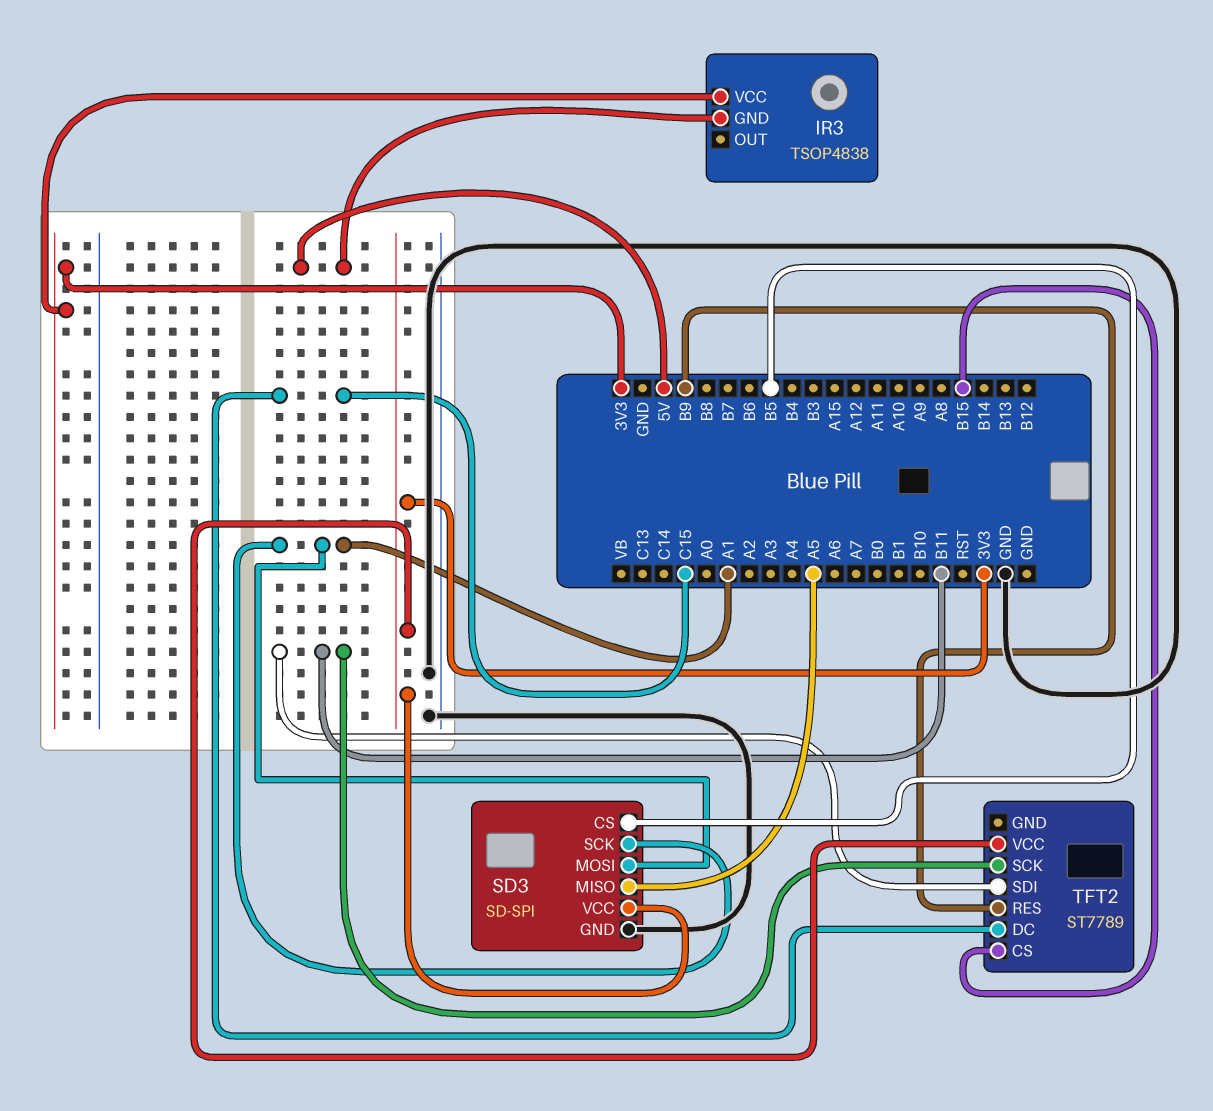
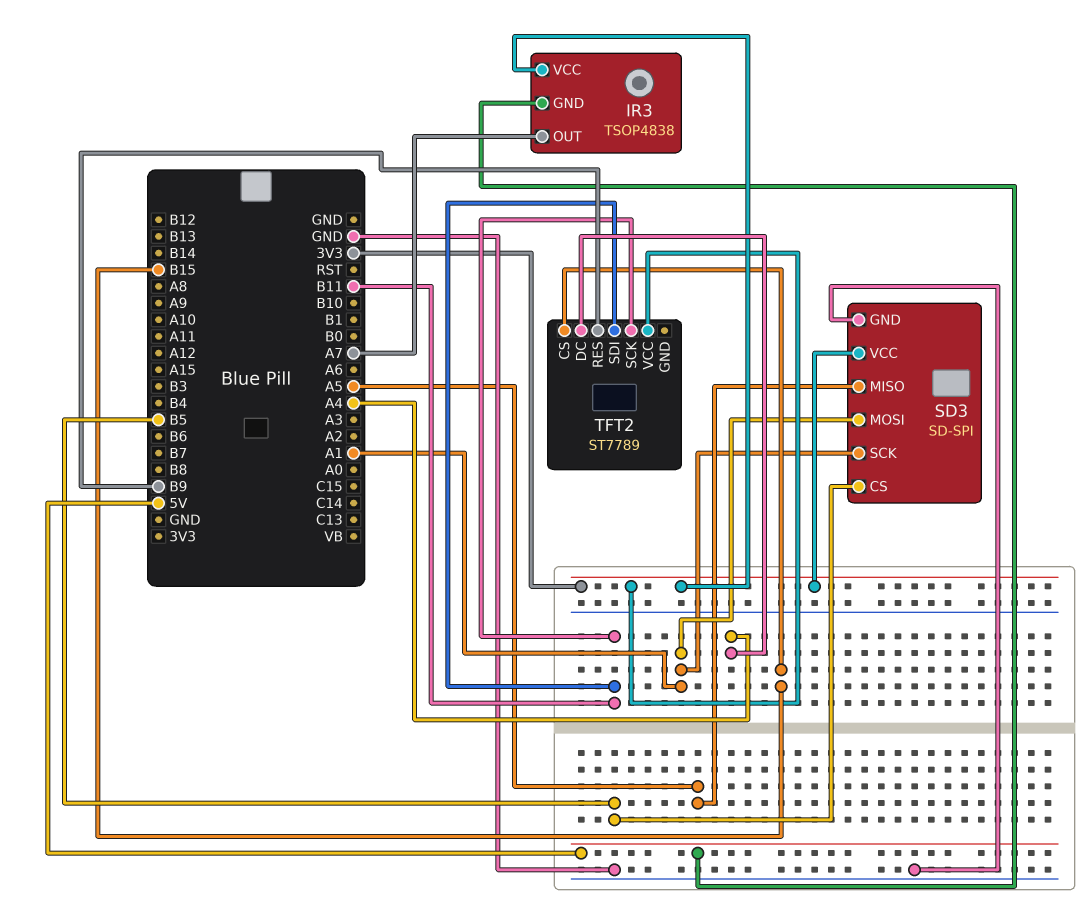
IR3 pin OUT: none -> A7
TFT2 pin DC: C15 -> A4

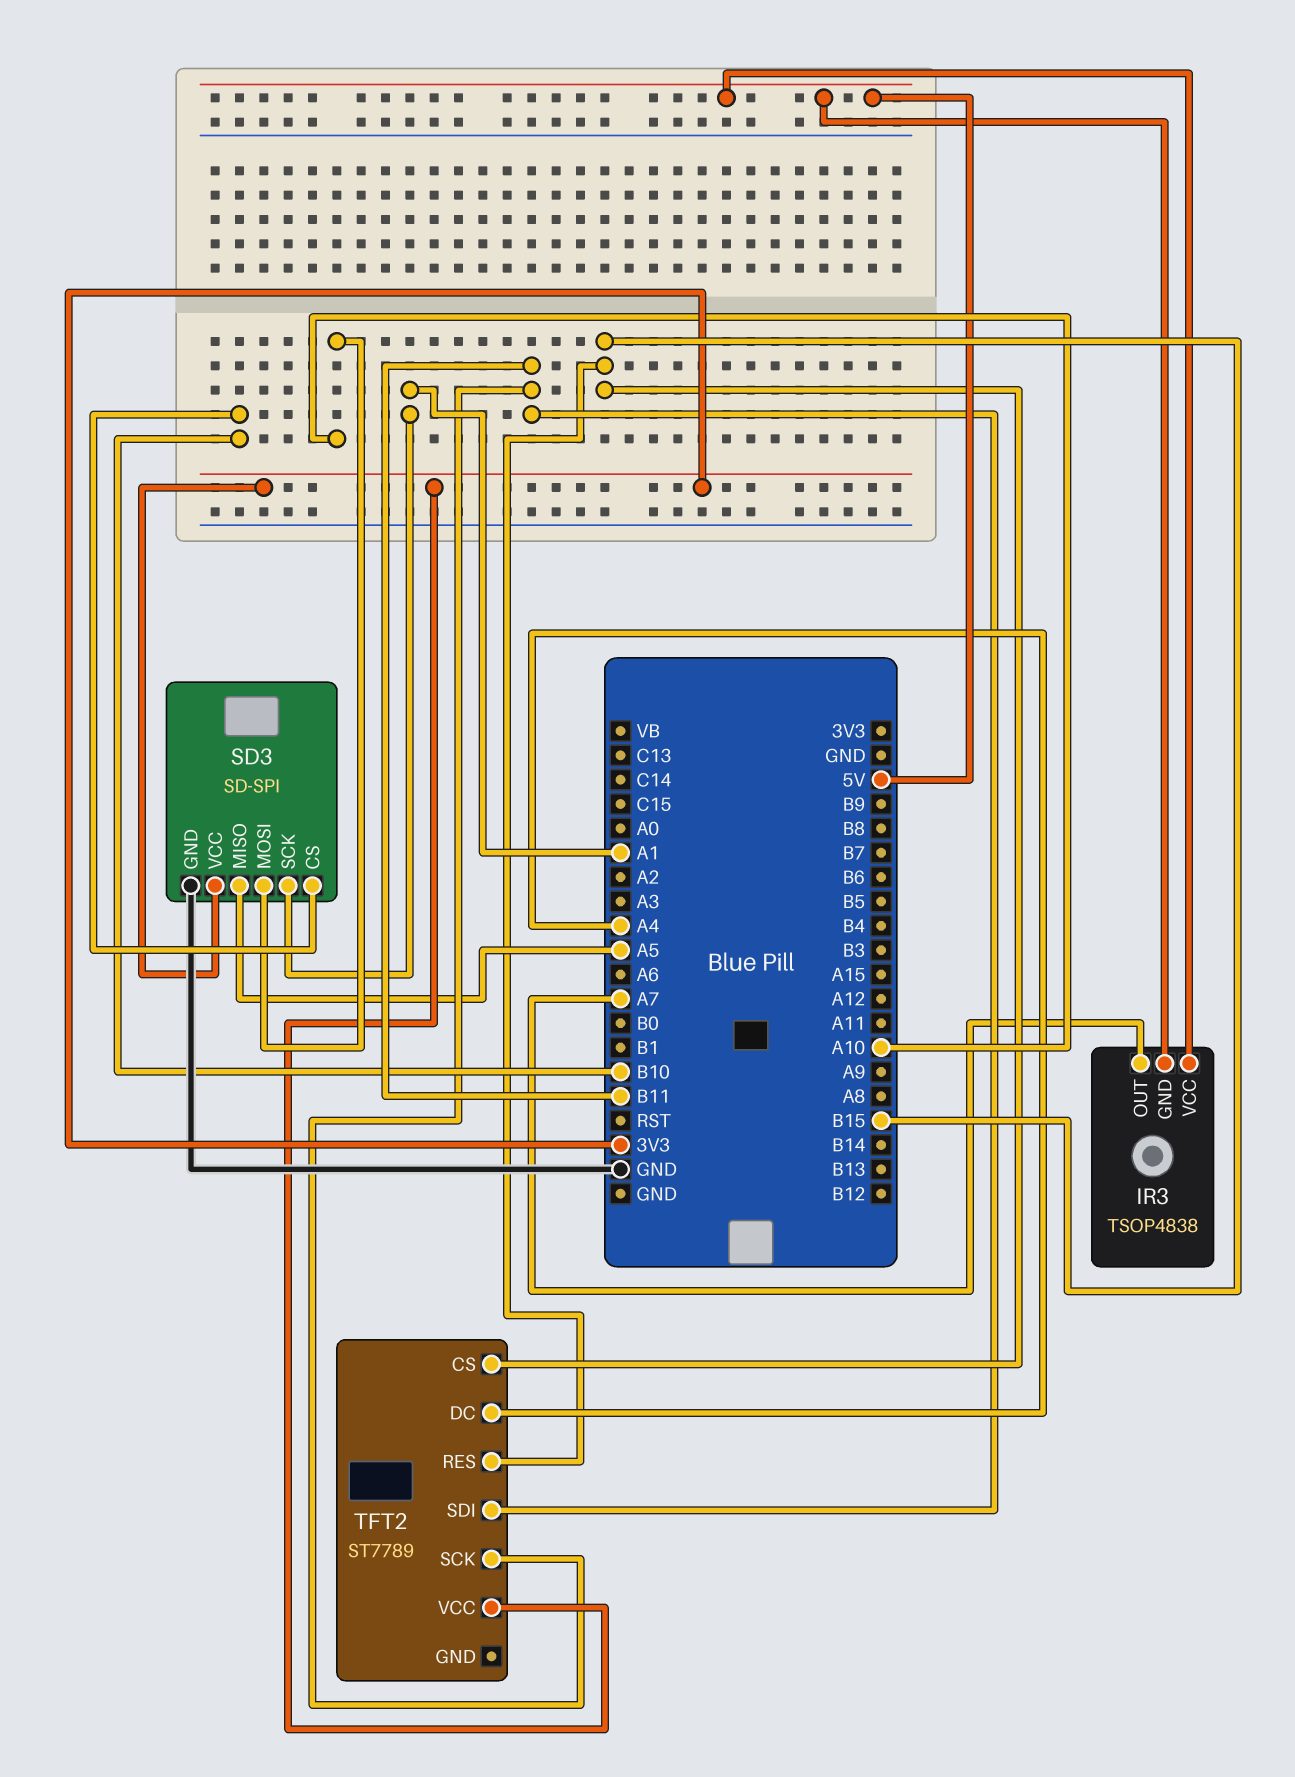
IR3 pin VCC: 3V3 -> 5V
SD3 pin CS: B5 -> B10
SD3 pin MOSI: A1 -> A10
TFT2 pin RES: B9 -> B15

